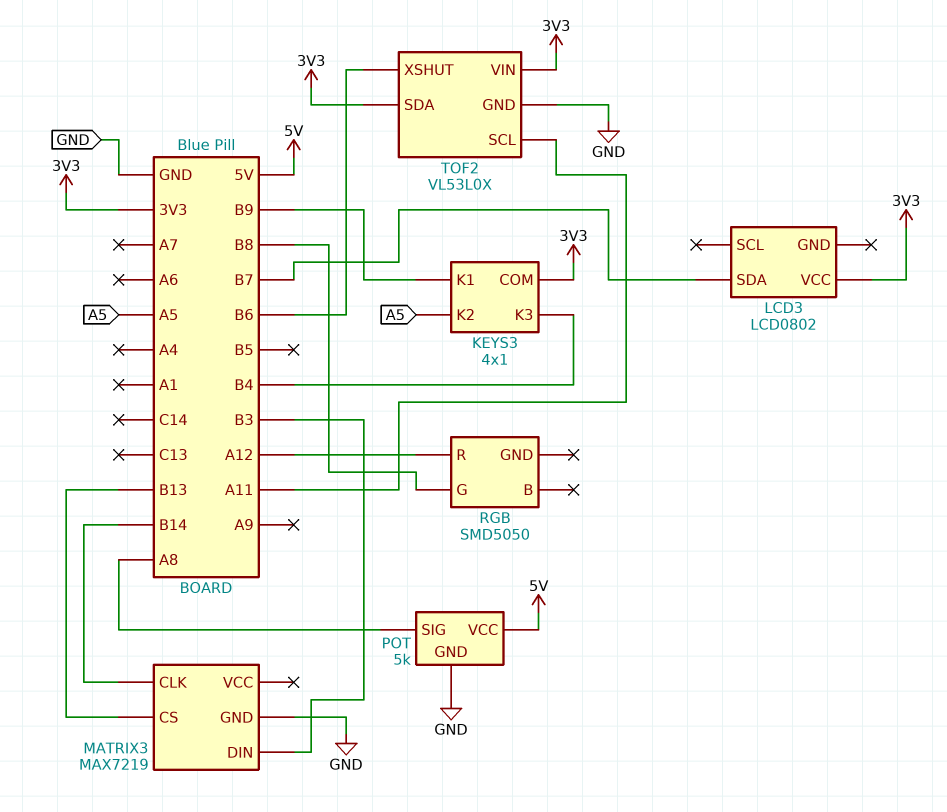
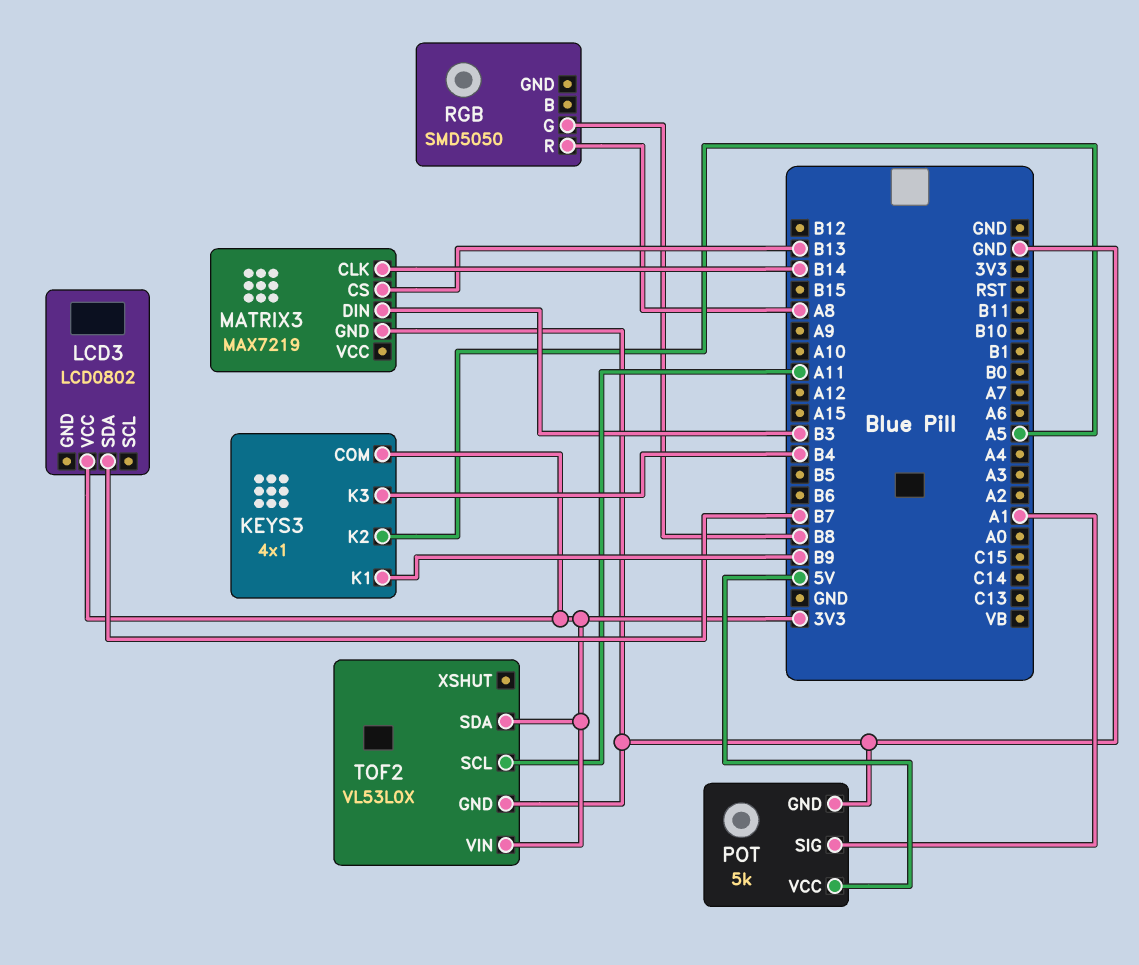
POT pin SIG: A8 -> A1
RGB pin R: A12 -> A8
TOF2 pin XSHUT: B6 -> none

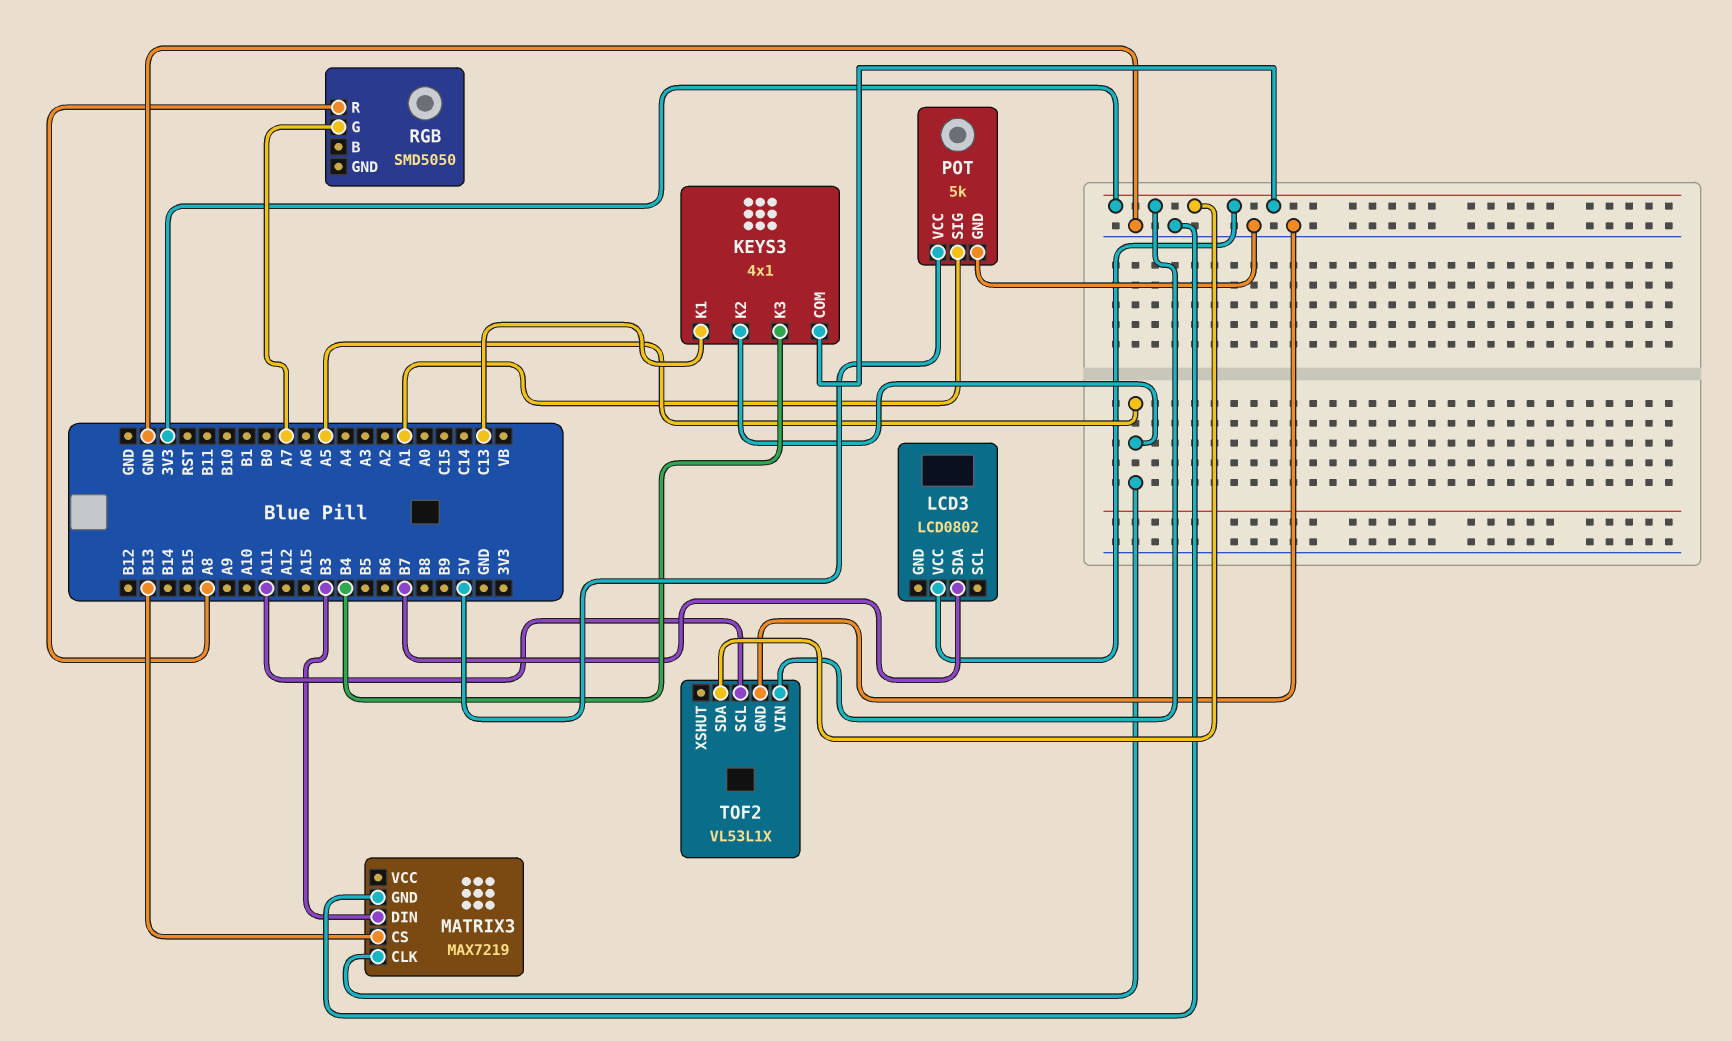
KEYS3 pin K1: B9 -> C13
MATRIX3 pin CLK: B14 -> A5
RGB pin G: B8 -> A7
TOF2: VL53L0X -> VL53L1X

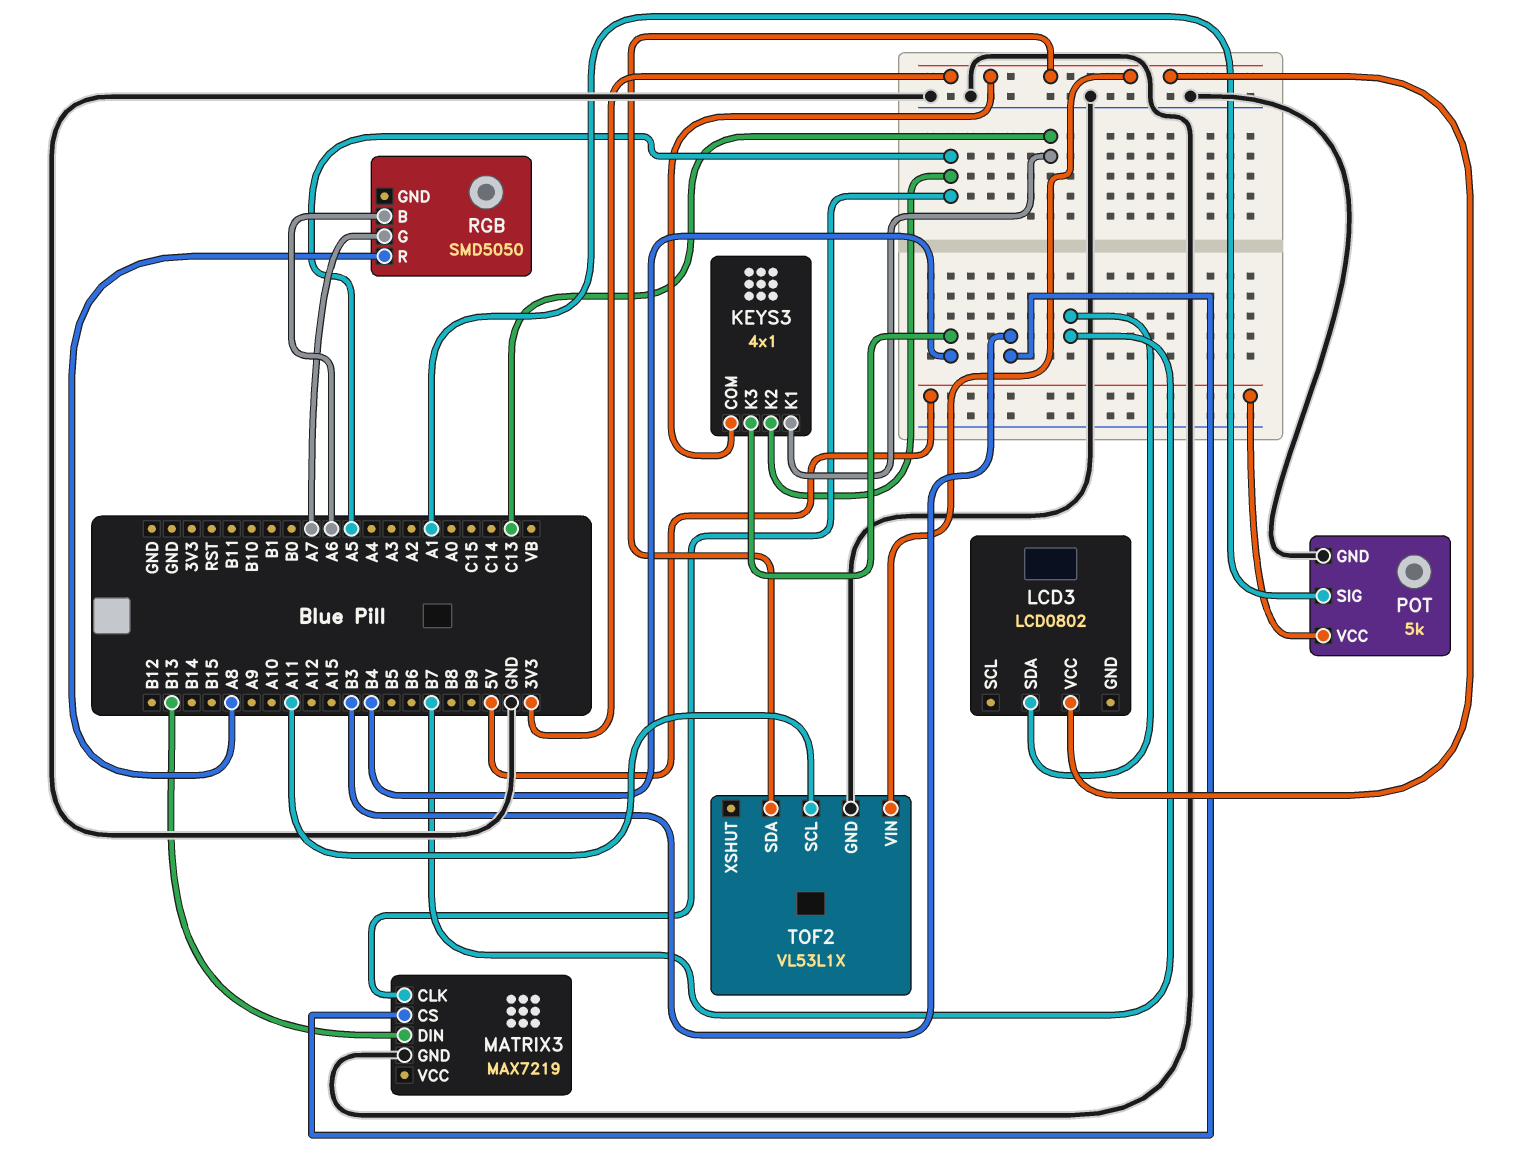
MATRIX3 pin CS: B13 -> B3
MATRIX3 pin DIN: B3 -> B13
RGB pin B: none -> A6

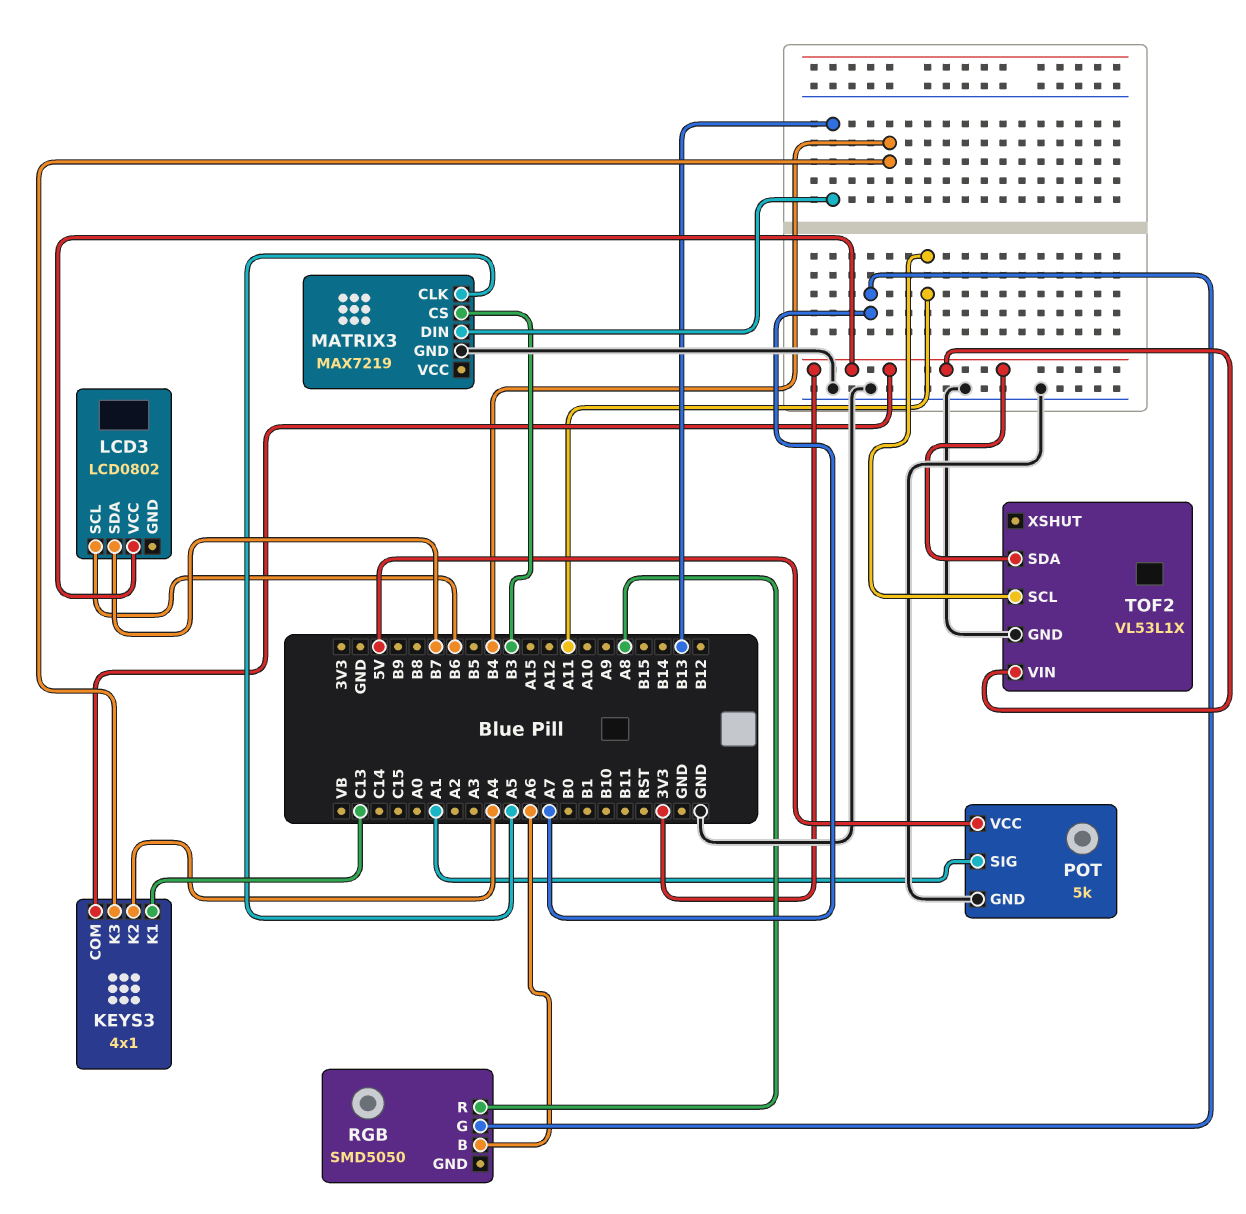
KEYS3 pin K2: A5 -> A4
LCD3 pin SCL: none -> B6

